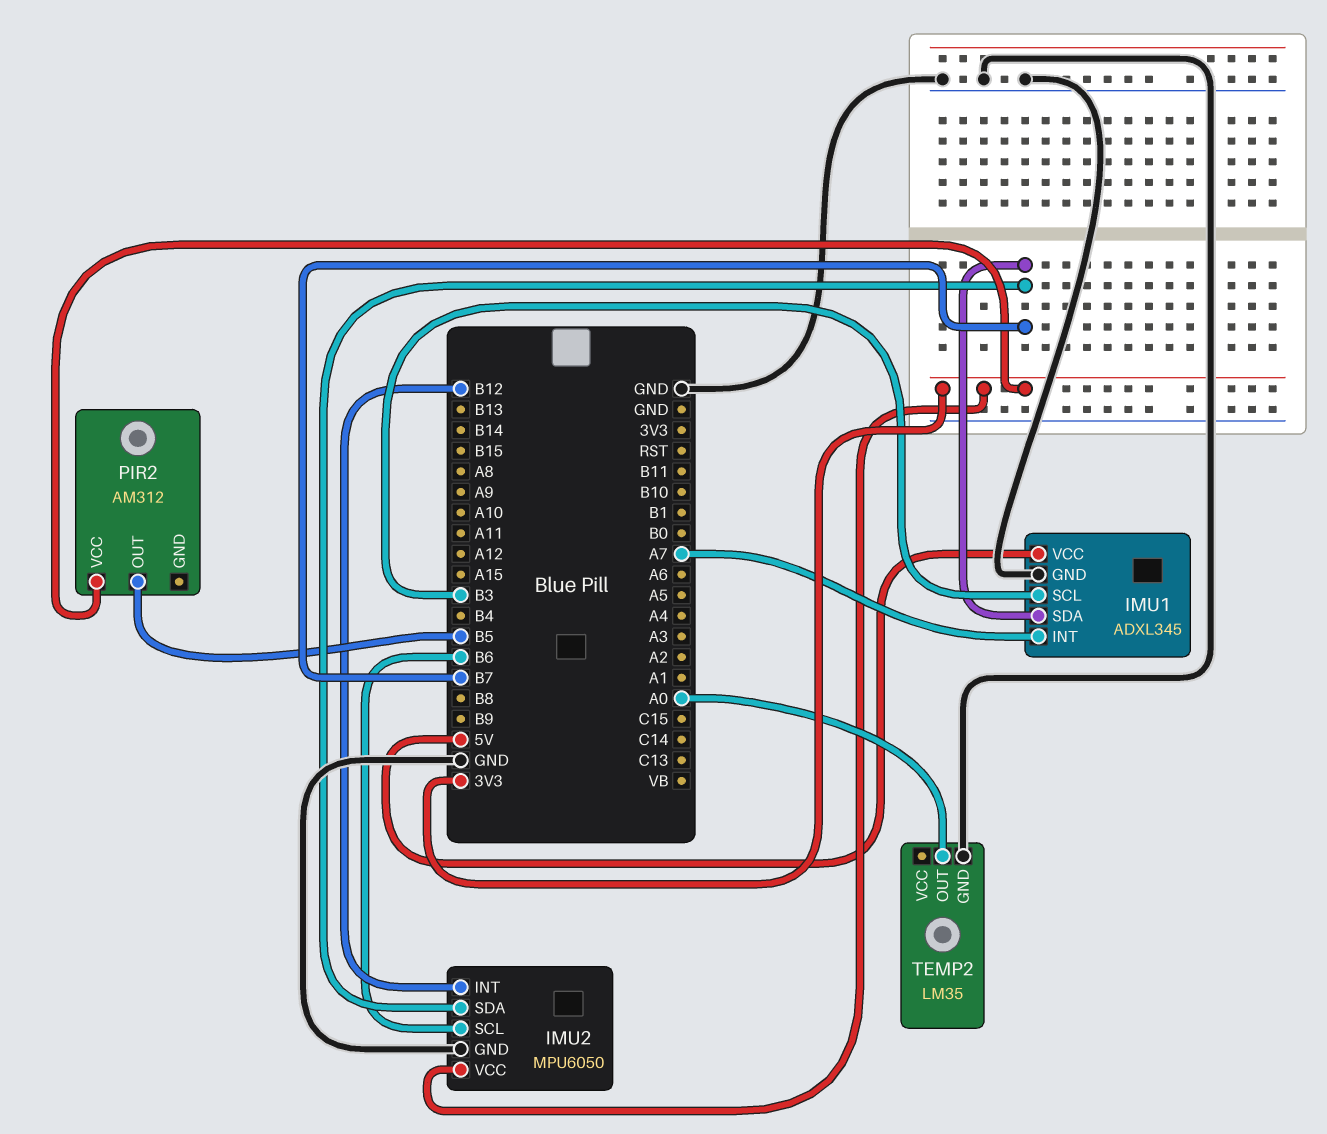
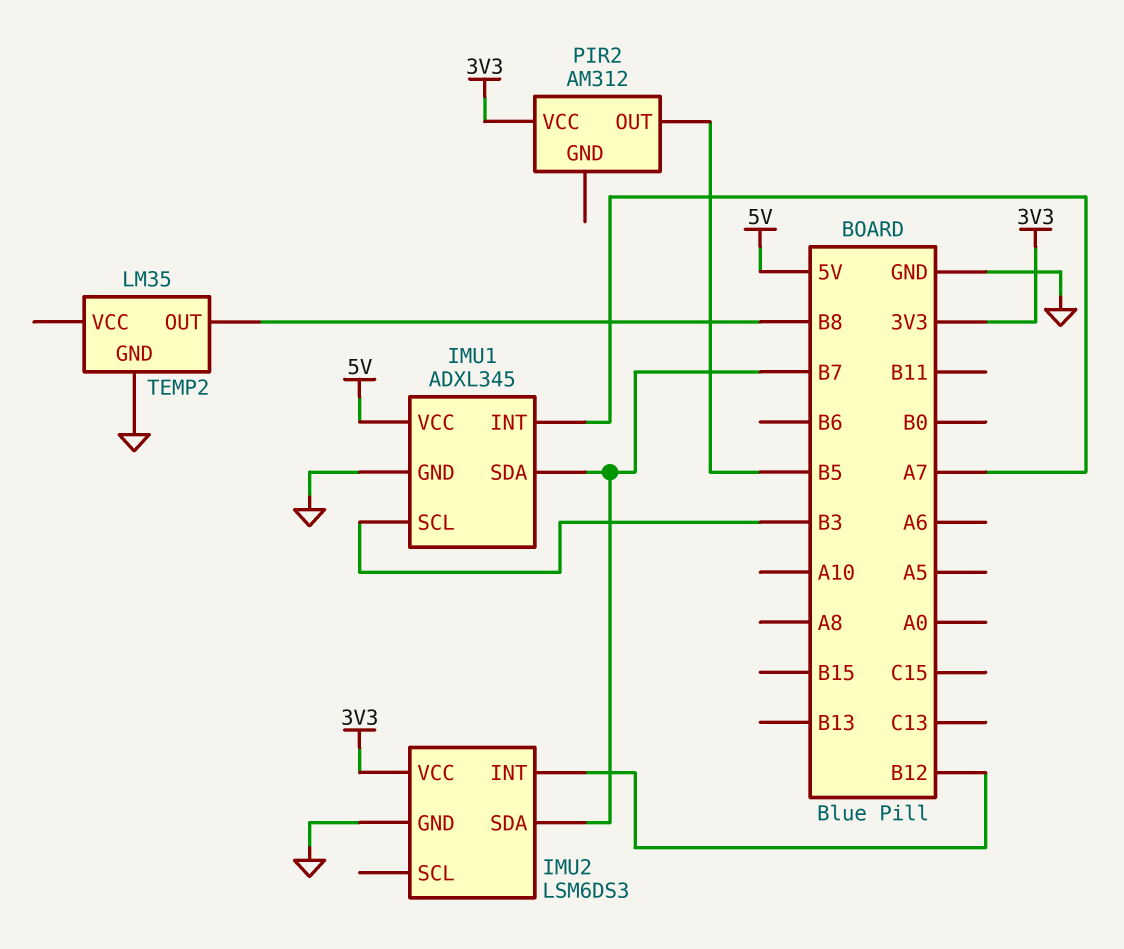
IMU2: MPU6050 -> LSM6DS3
IMU2 pin SCL: B6 -> none
TEMP2 pin OUT: A0 -> B8

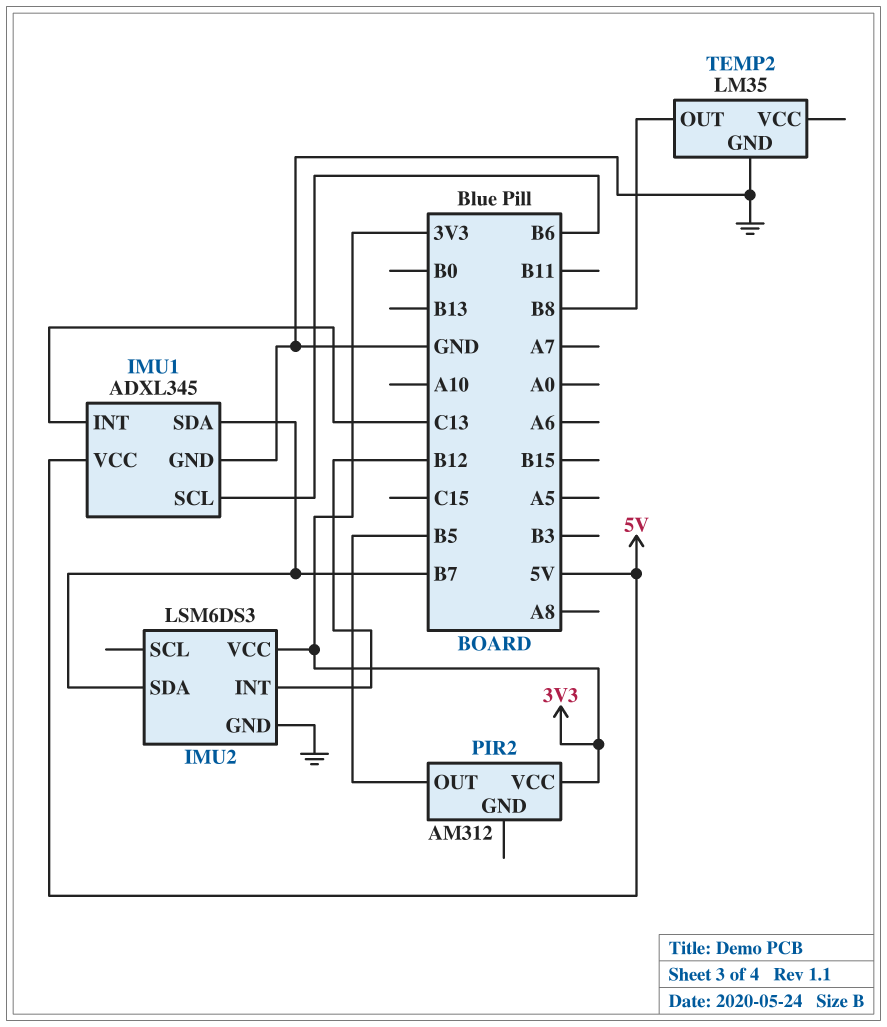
IMU1 pin INT: A7 -> C13
IMU1 pin SCL: B3 -> B6

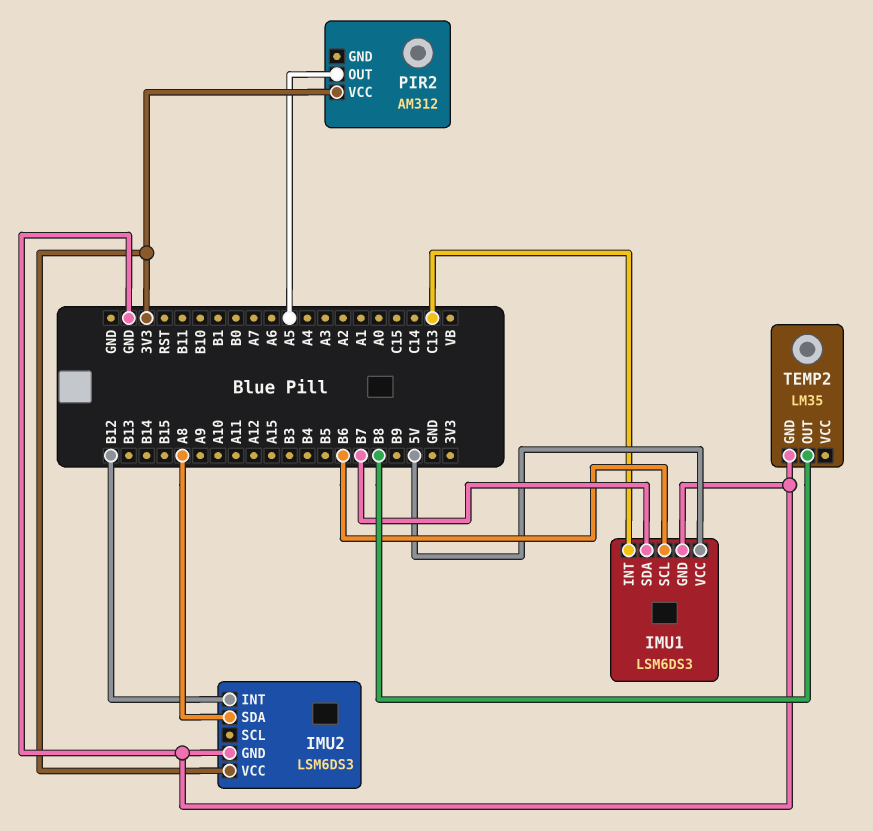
IMU1: ADXL345 -> LSM6DS3
IMU2 pin SDA: B7 -> A8
PIR2 pin OUT: B5 -> A5

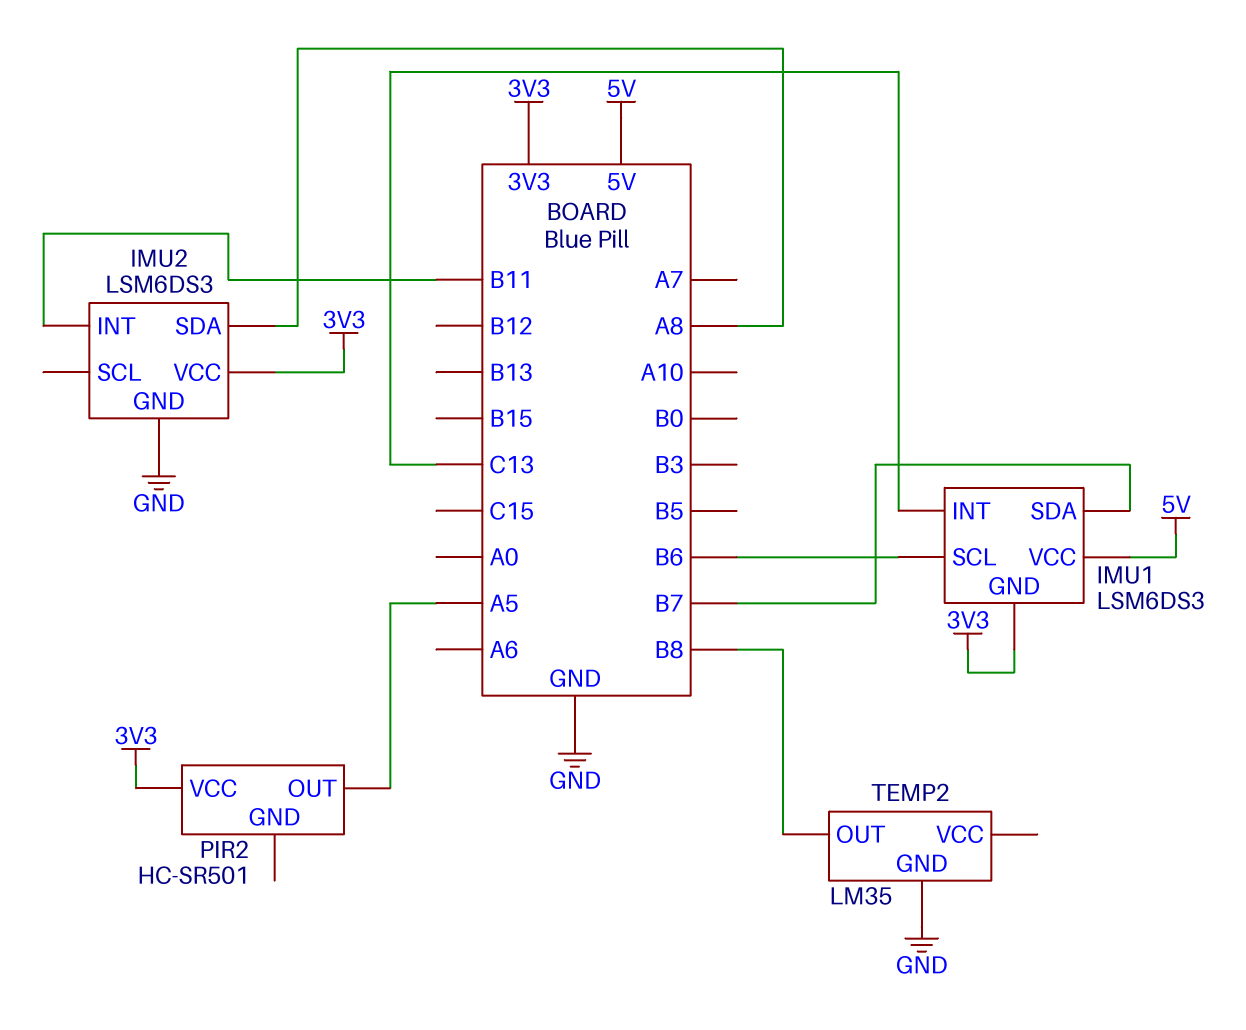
IMU1 pin GND: GND -> 3V3
IMU2 pin INT: B12 -> B11
PIR2: AM312 -> HC-SR501

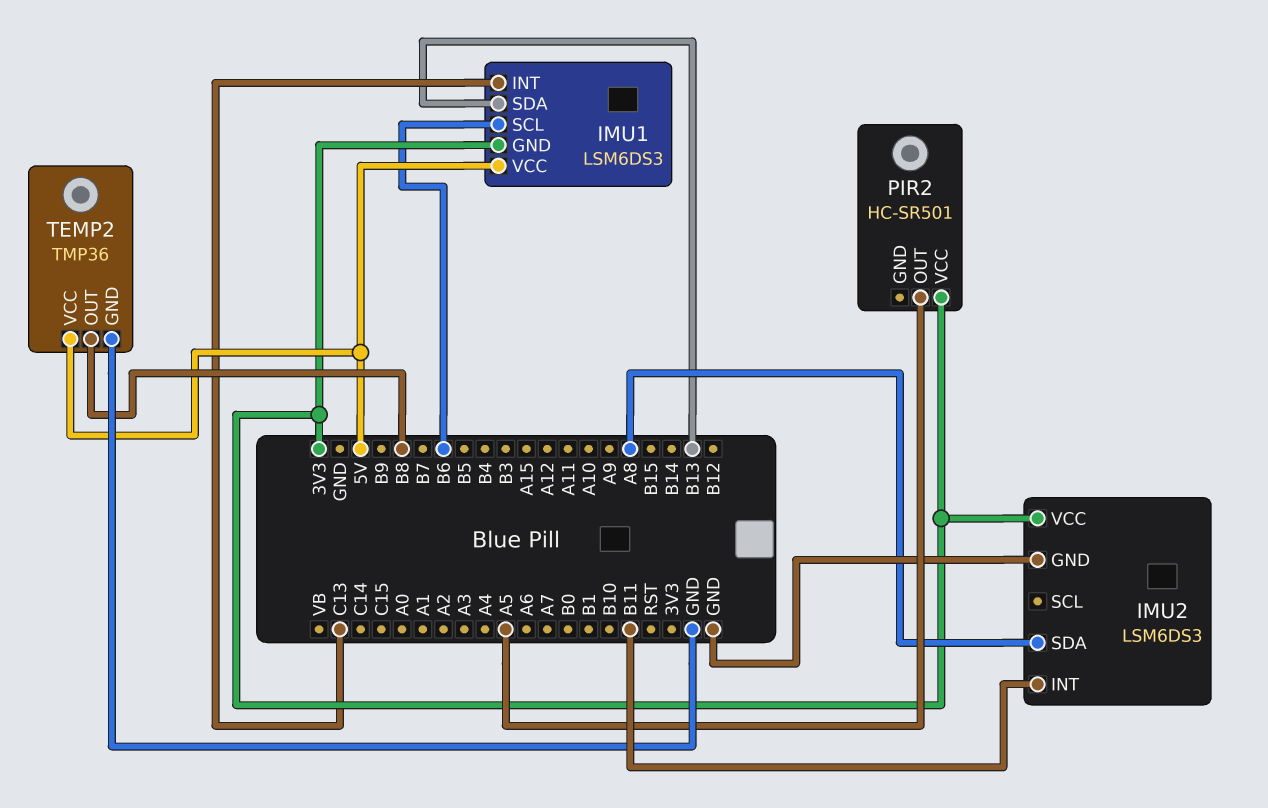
IMU1 pin SDA: B7 -> B13
TEMP2: LM35 -> TMP36
TEMP2 pin VCC: none -> 5V

